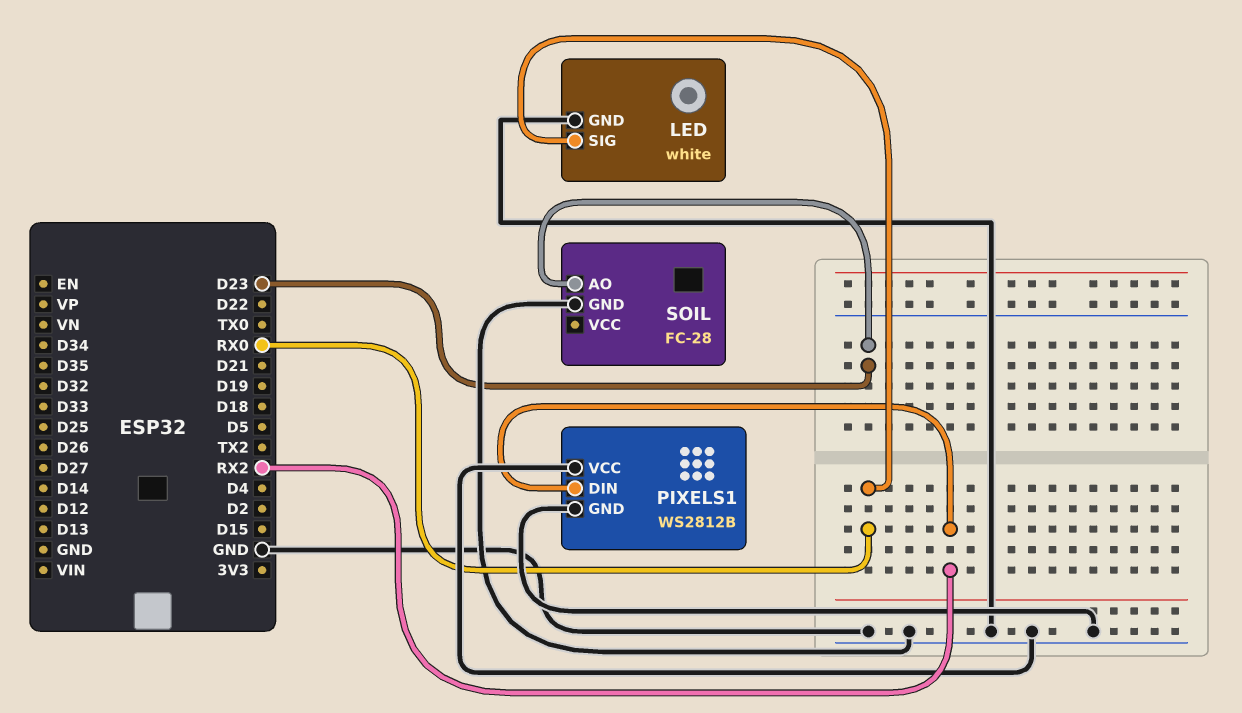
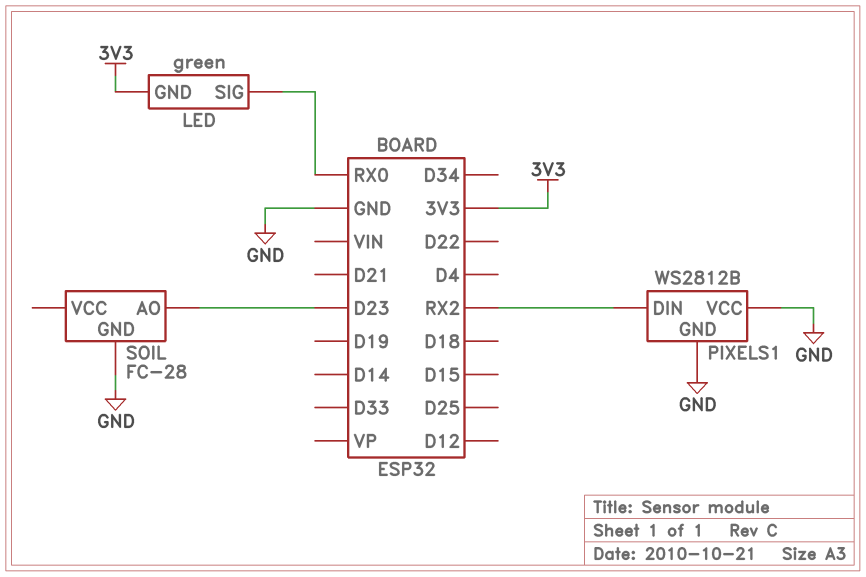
LED: white -> green
LED pin GND: GND -> 3V3

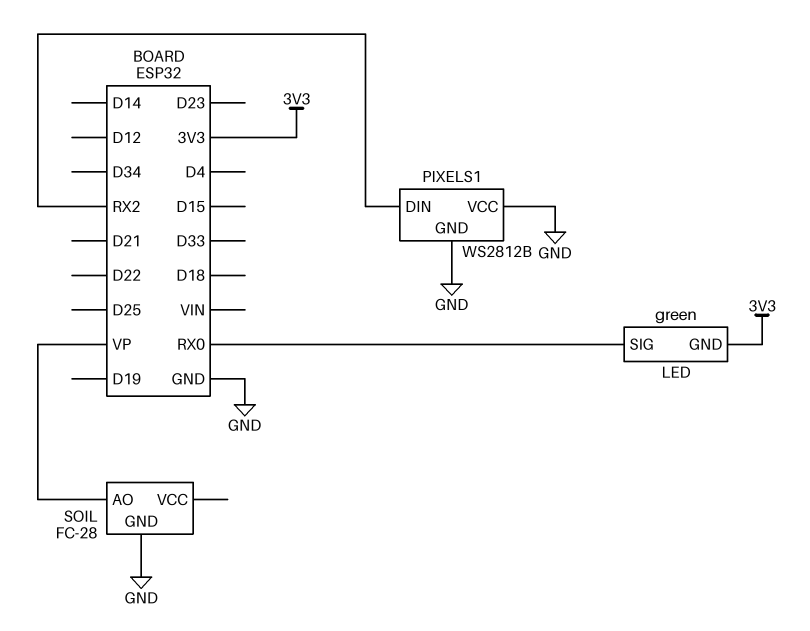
SOIL pin AO: D23 -> VP

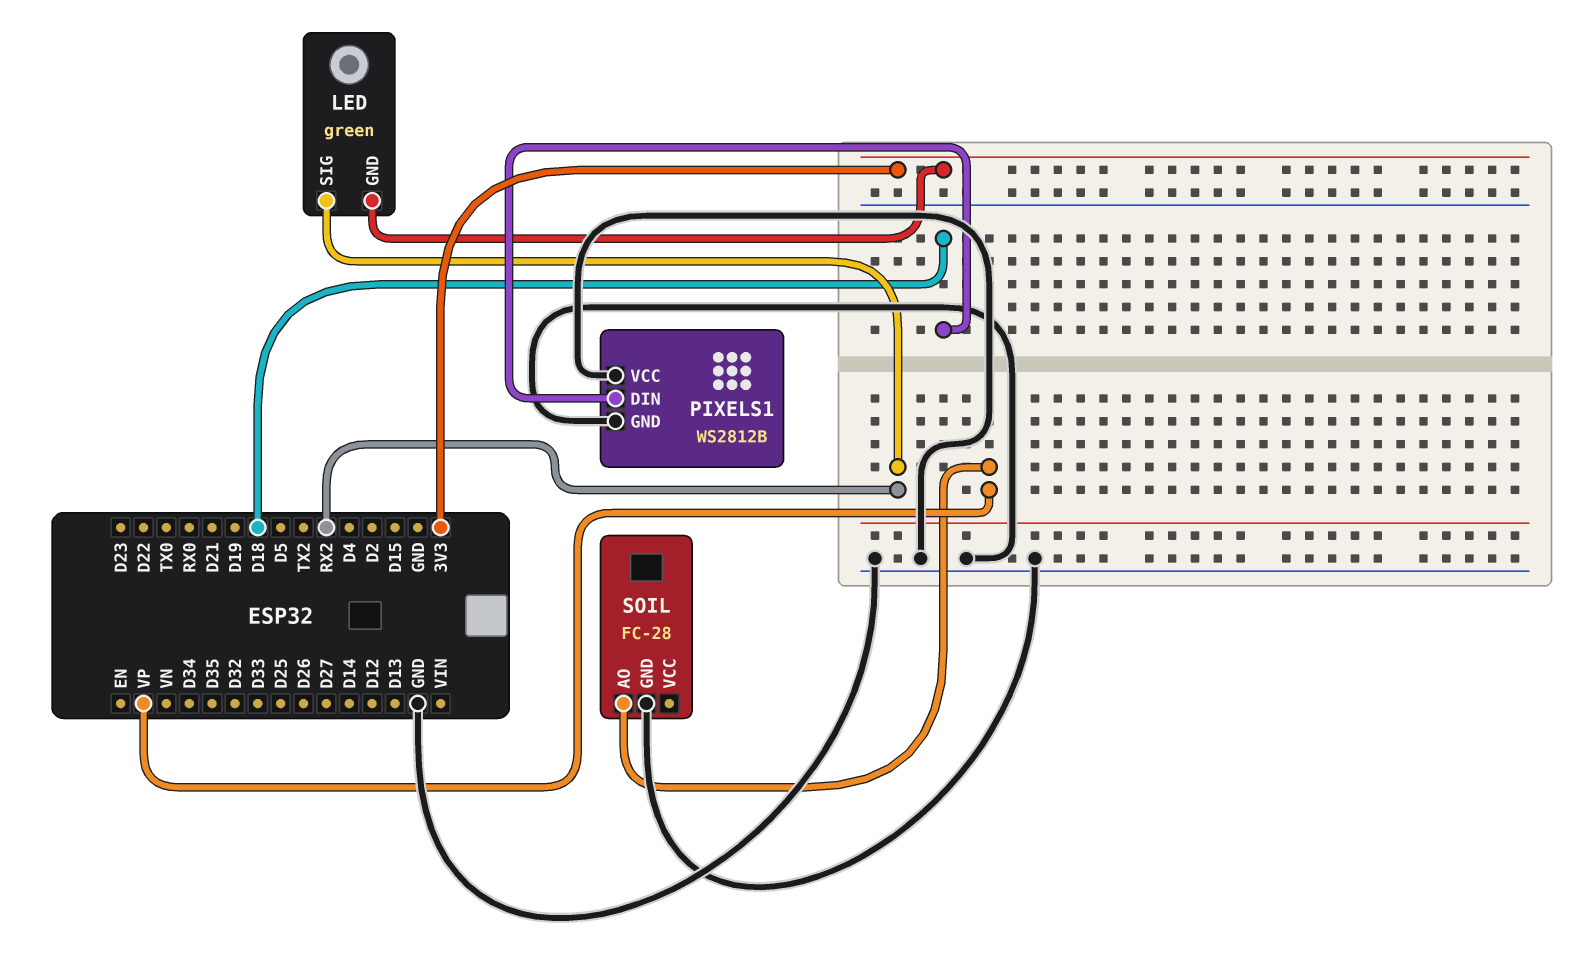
LED pin SIG: RX0 -> RX2
PIXELS1 pin DIN: RX2 -> D18

